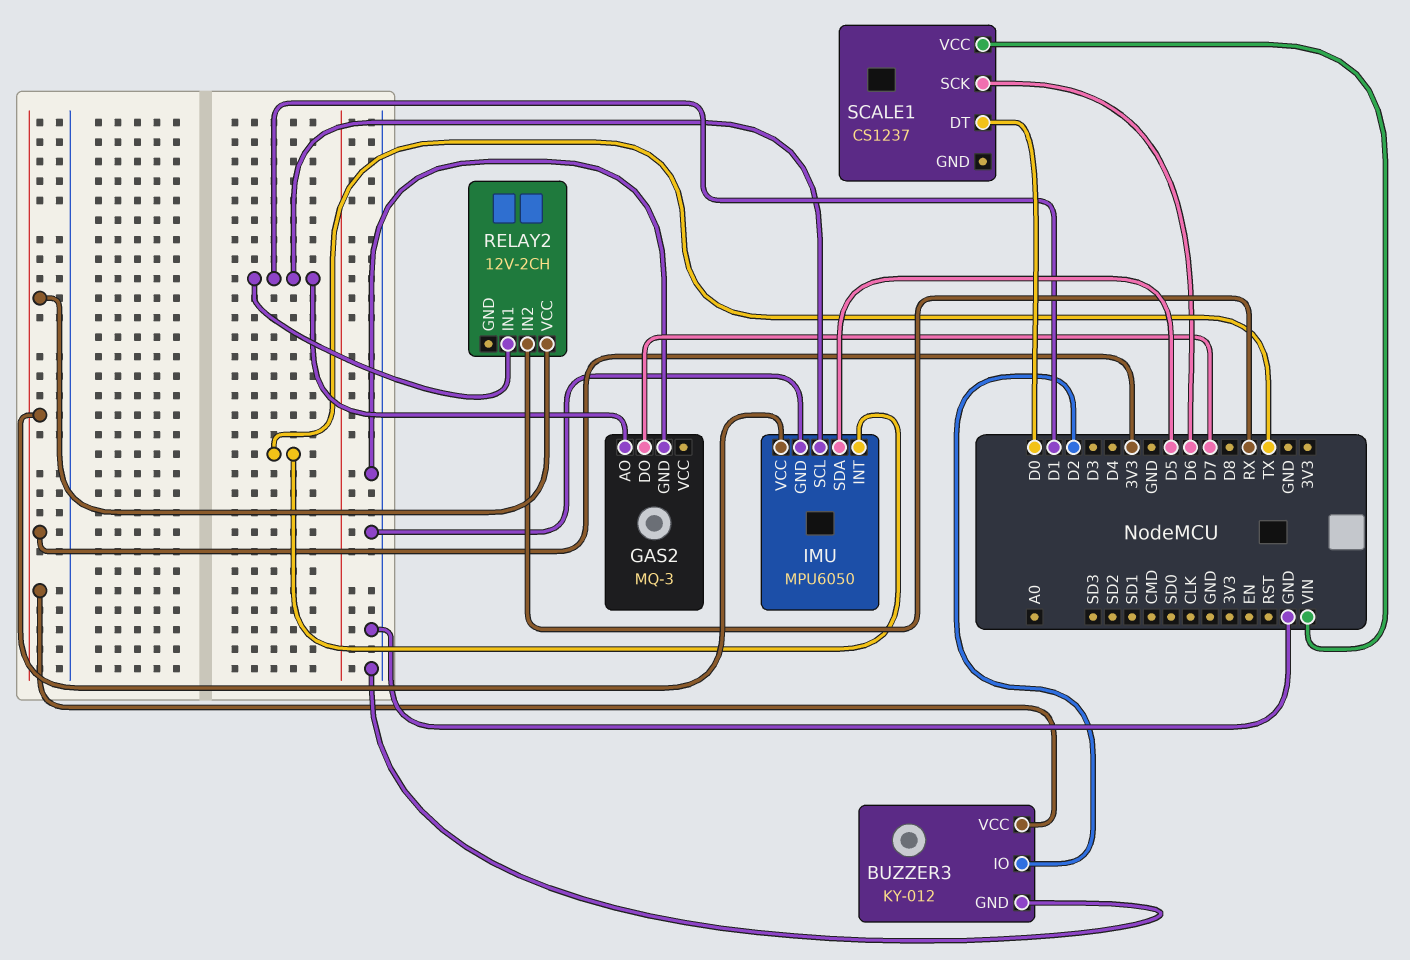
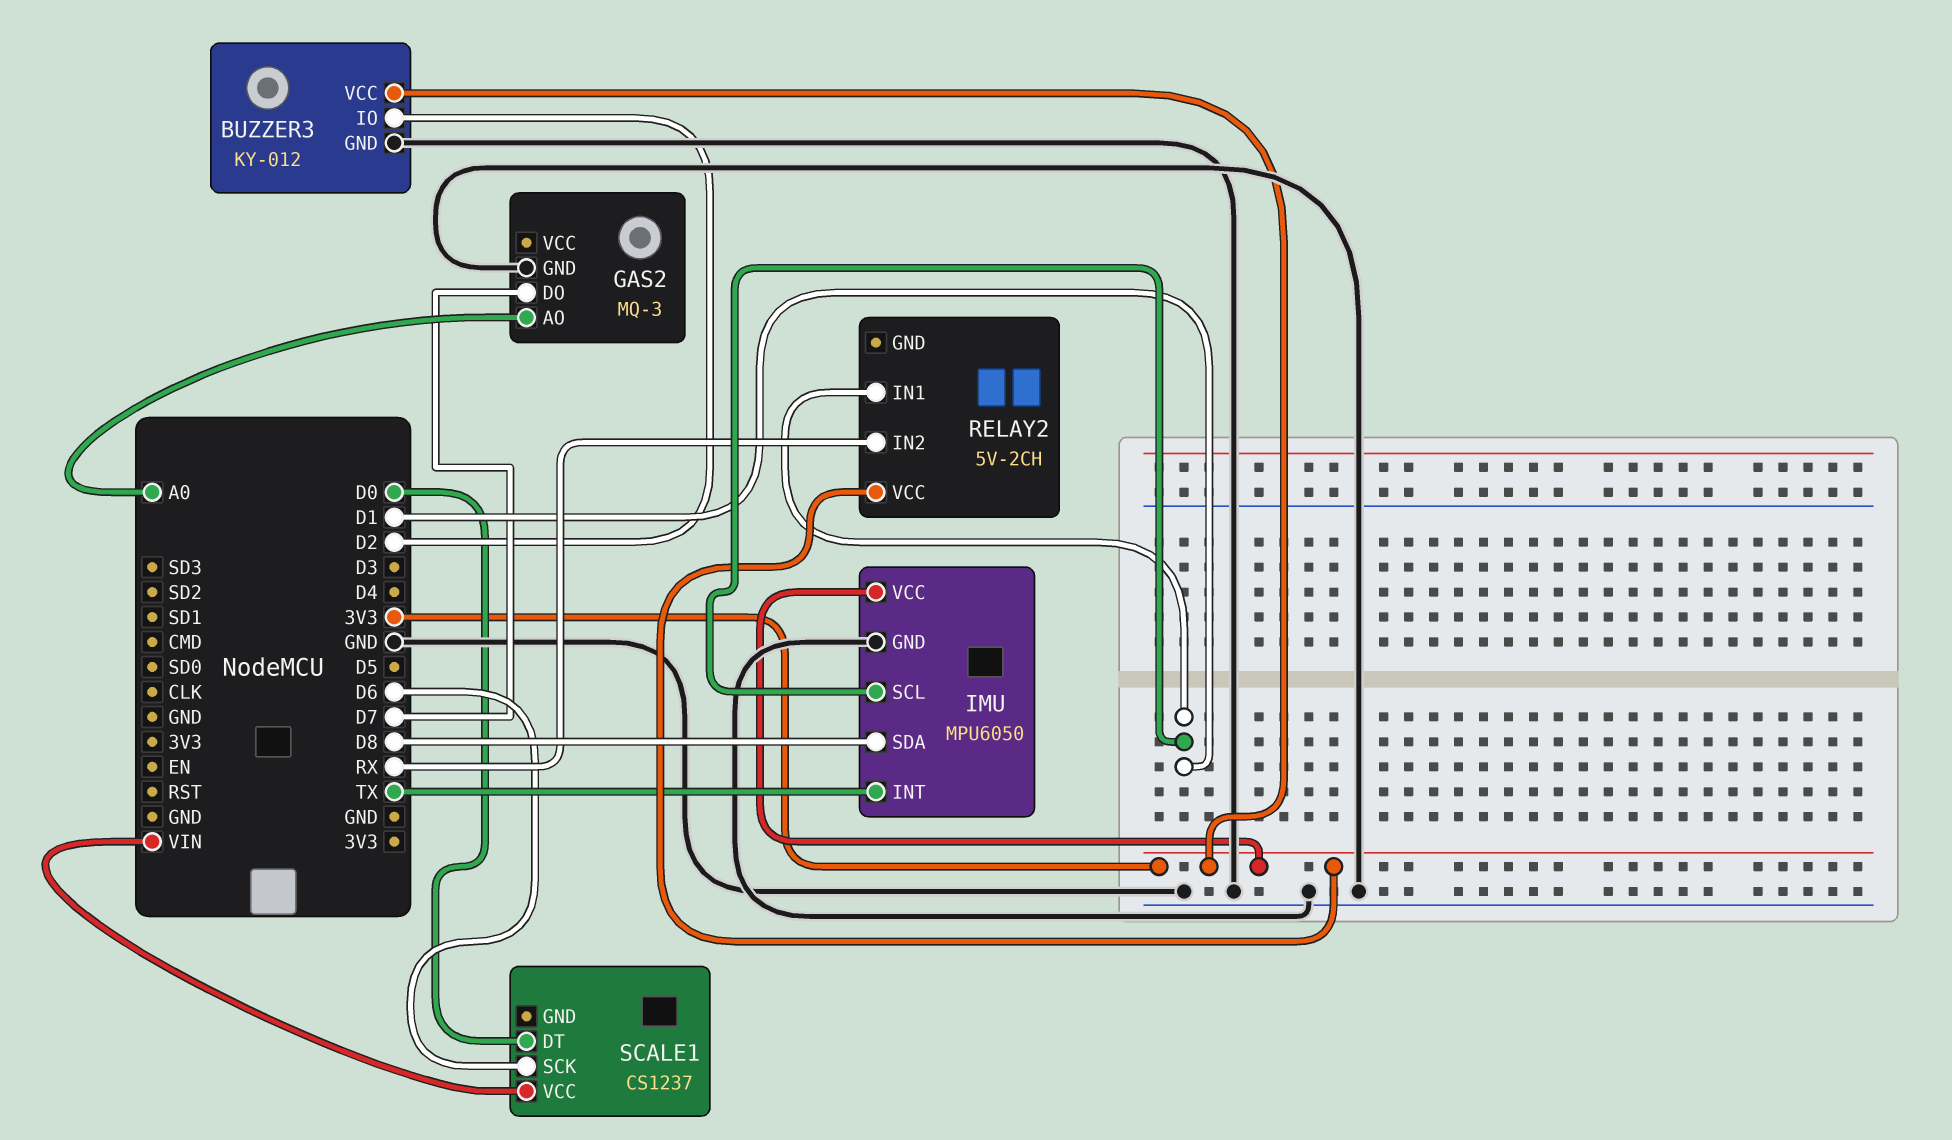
GAS2 pin AO: D1 -> A0
IMU pin SDA: D5 -> D8
RELAY2: 12V-2CH -> 5V-2CH

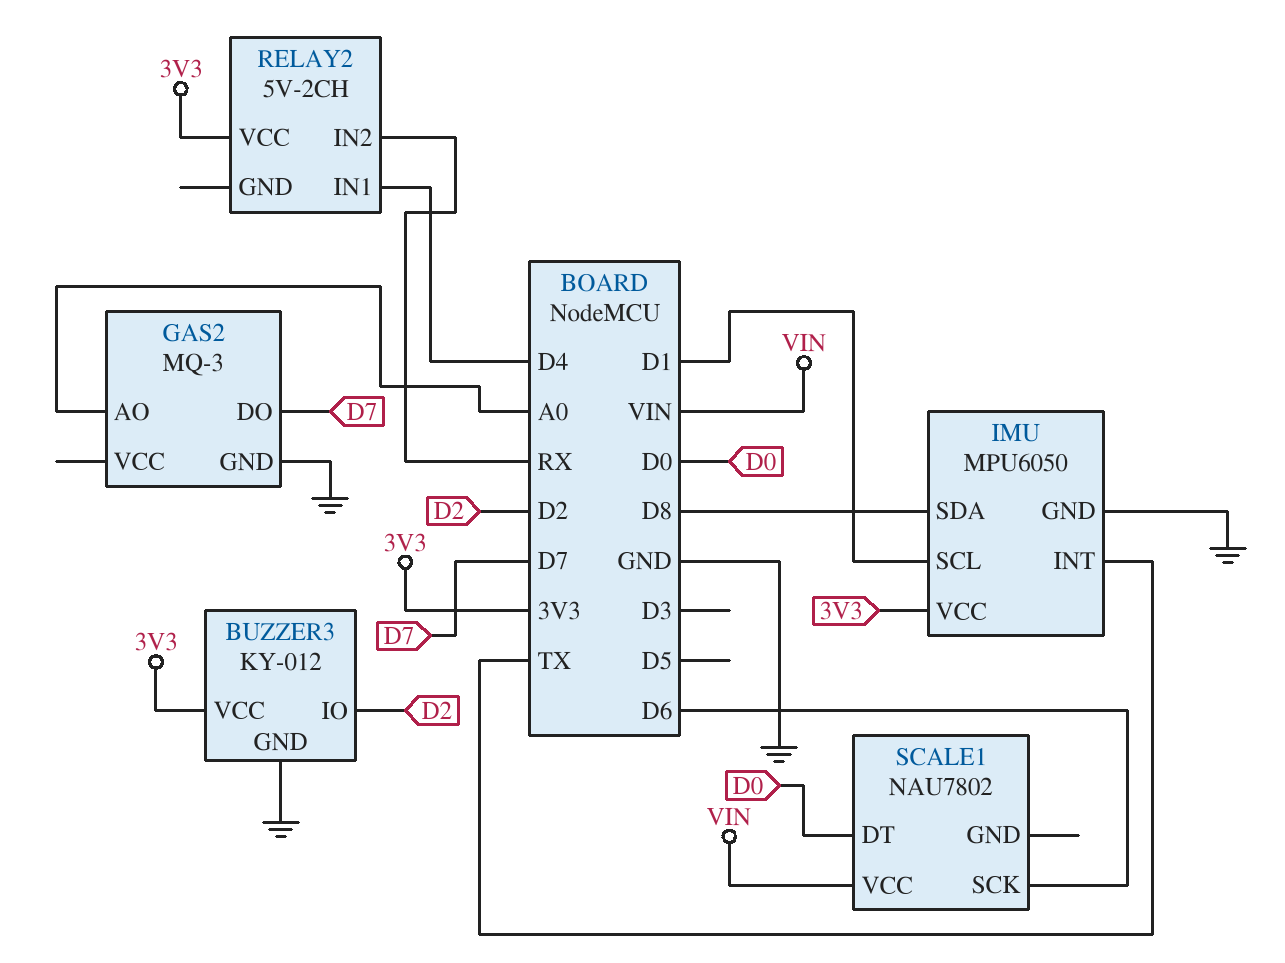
RELAY2 pin IN1: D1 -> D4
SCALE1: CS1237 -> NAU7802

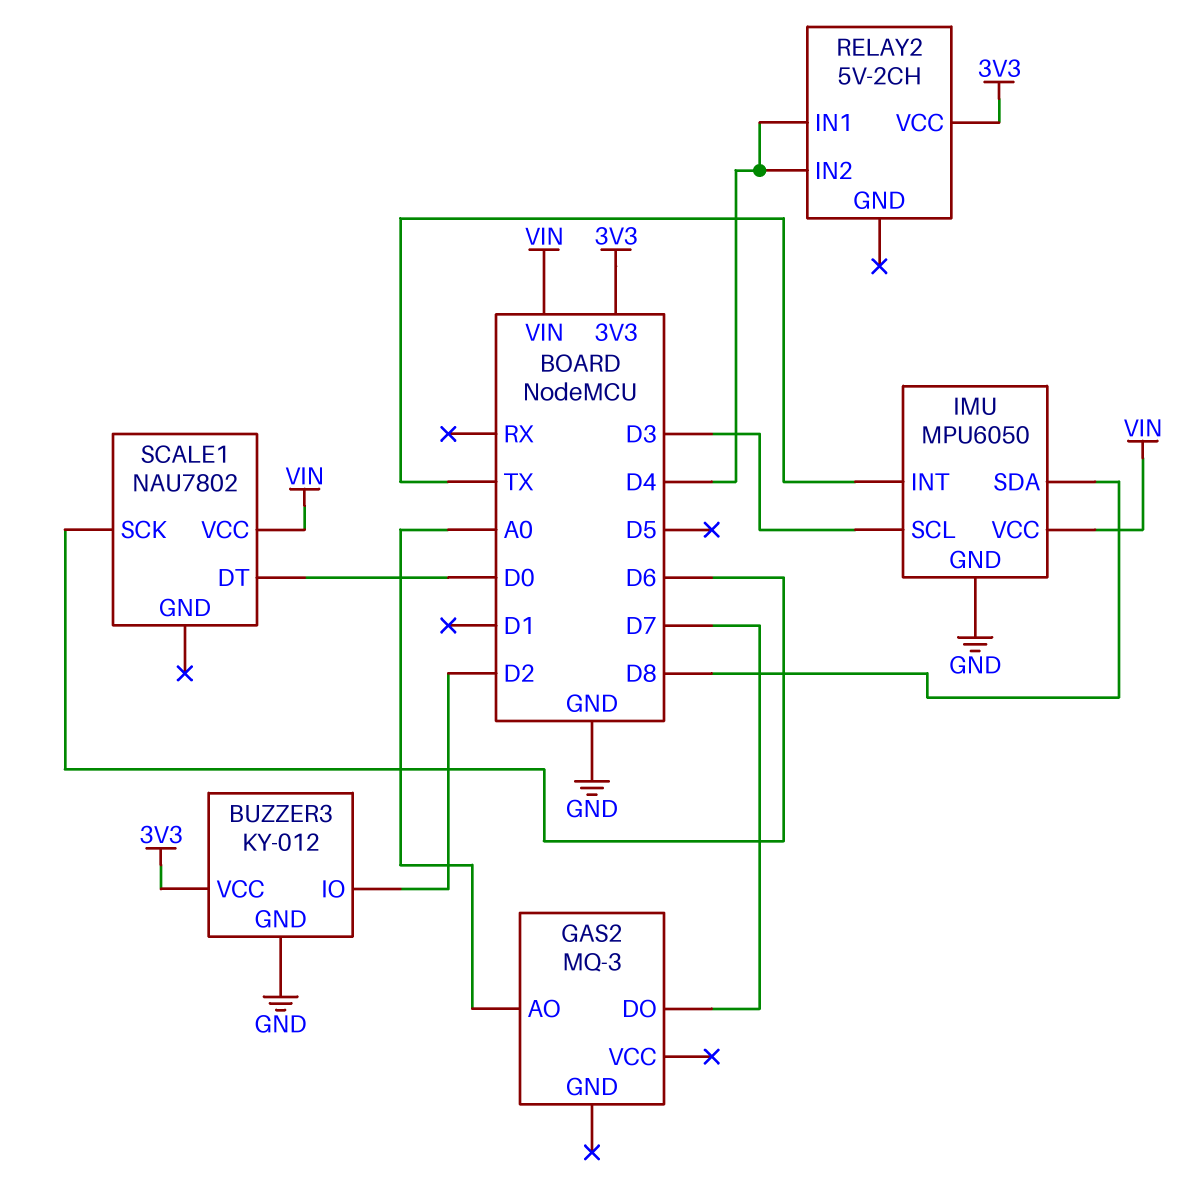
GAS2 pin GND: GND -> none
IMU pin SCL: D1 -> D3
IMU pin VCC: 3V3 -> VIN
RELAY2 pin IN2: RX -> D4

